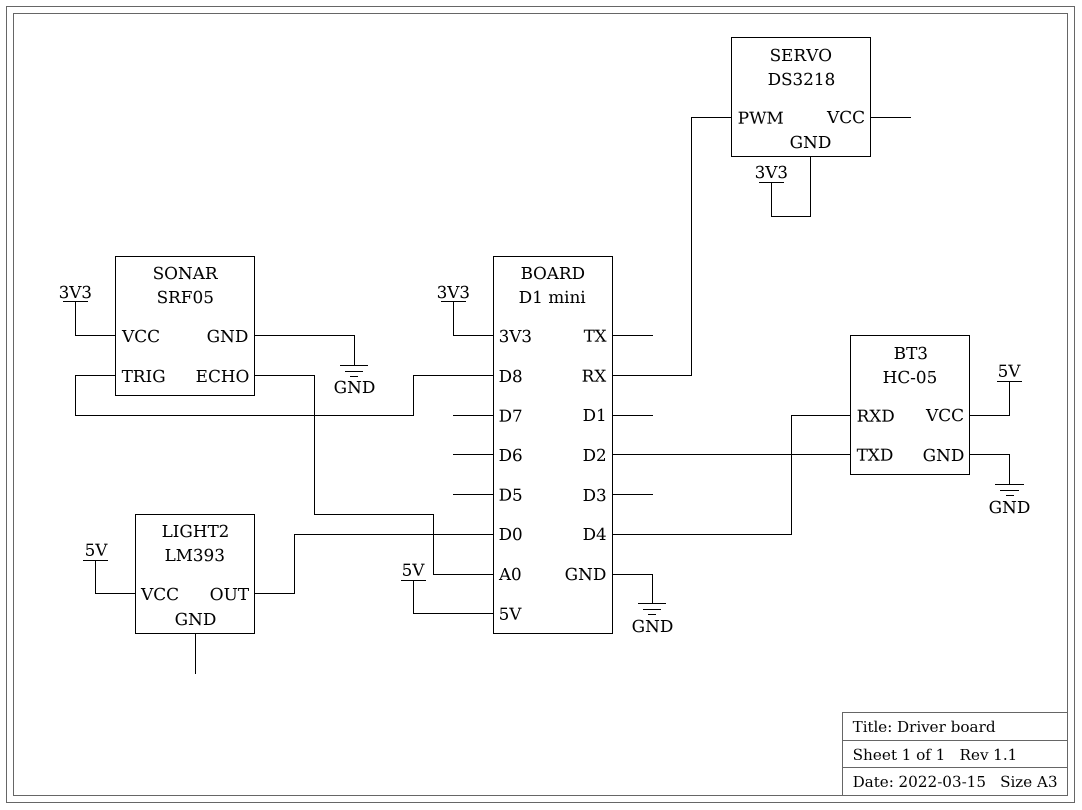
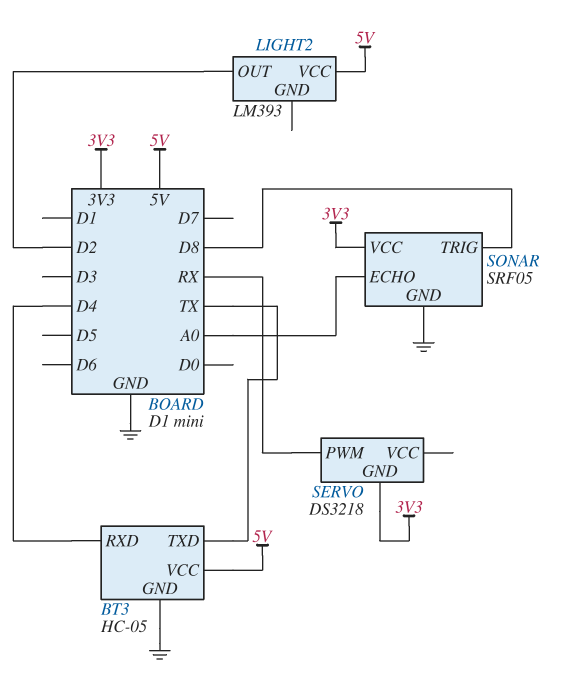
BT3 pin TXD: D2 -> TX
LIGHT2 pin OUT: D0 -> D2

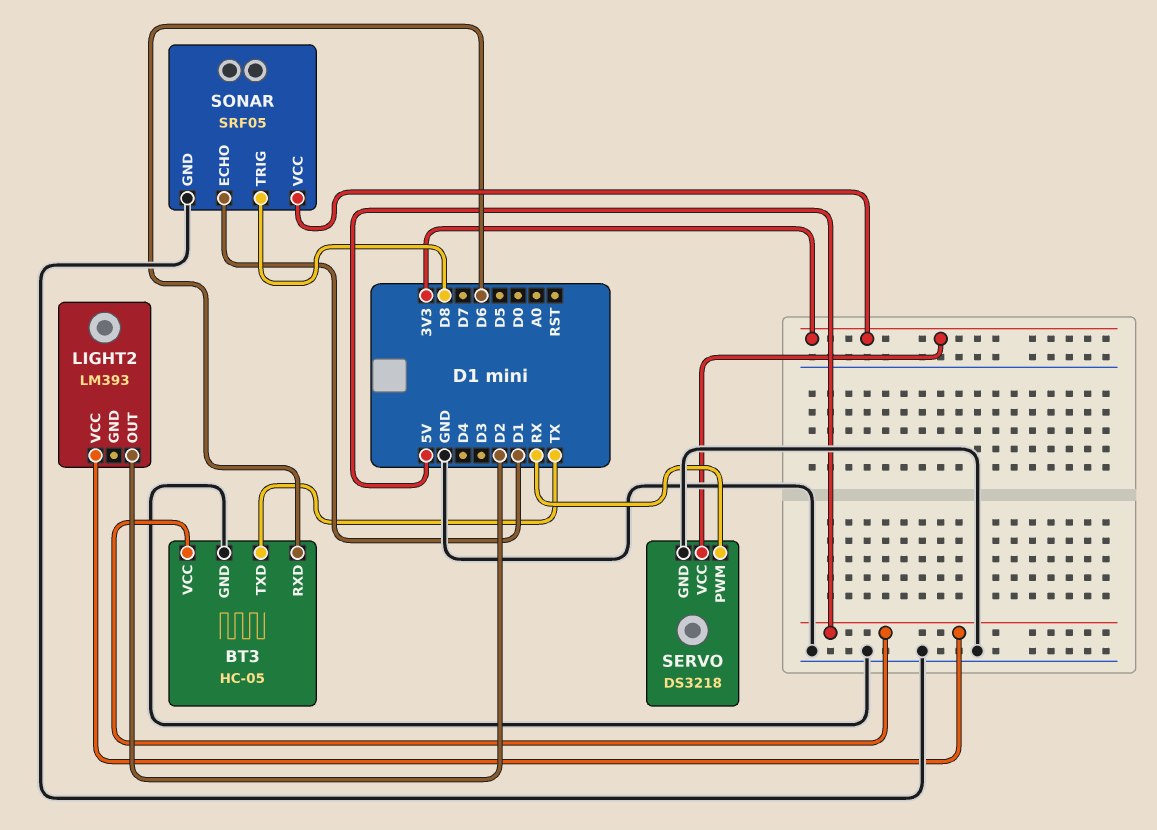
BT3 pin RXD: D4 -> D6
SERVO pin GND: 3V3 -> GND
SERVO pin VCC: none -> 3V3
SONAR pin ECHO: A0 -> D1

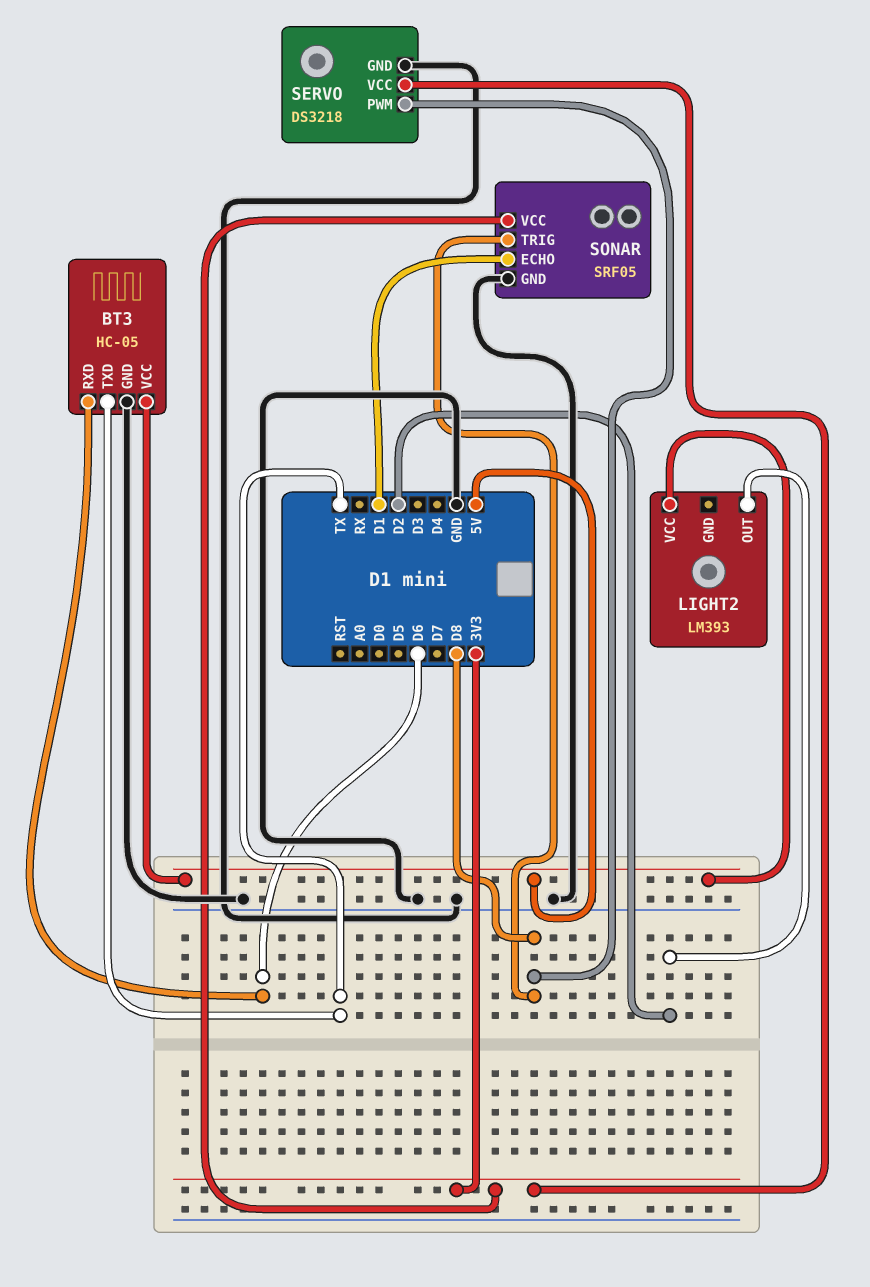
SERVO pin PWM: RX -> D8

